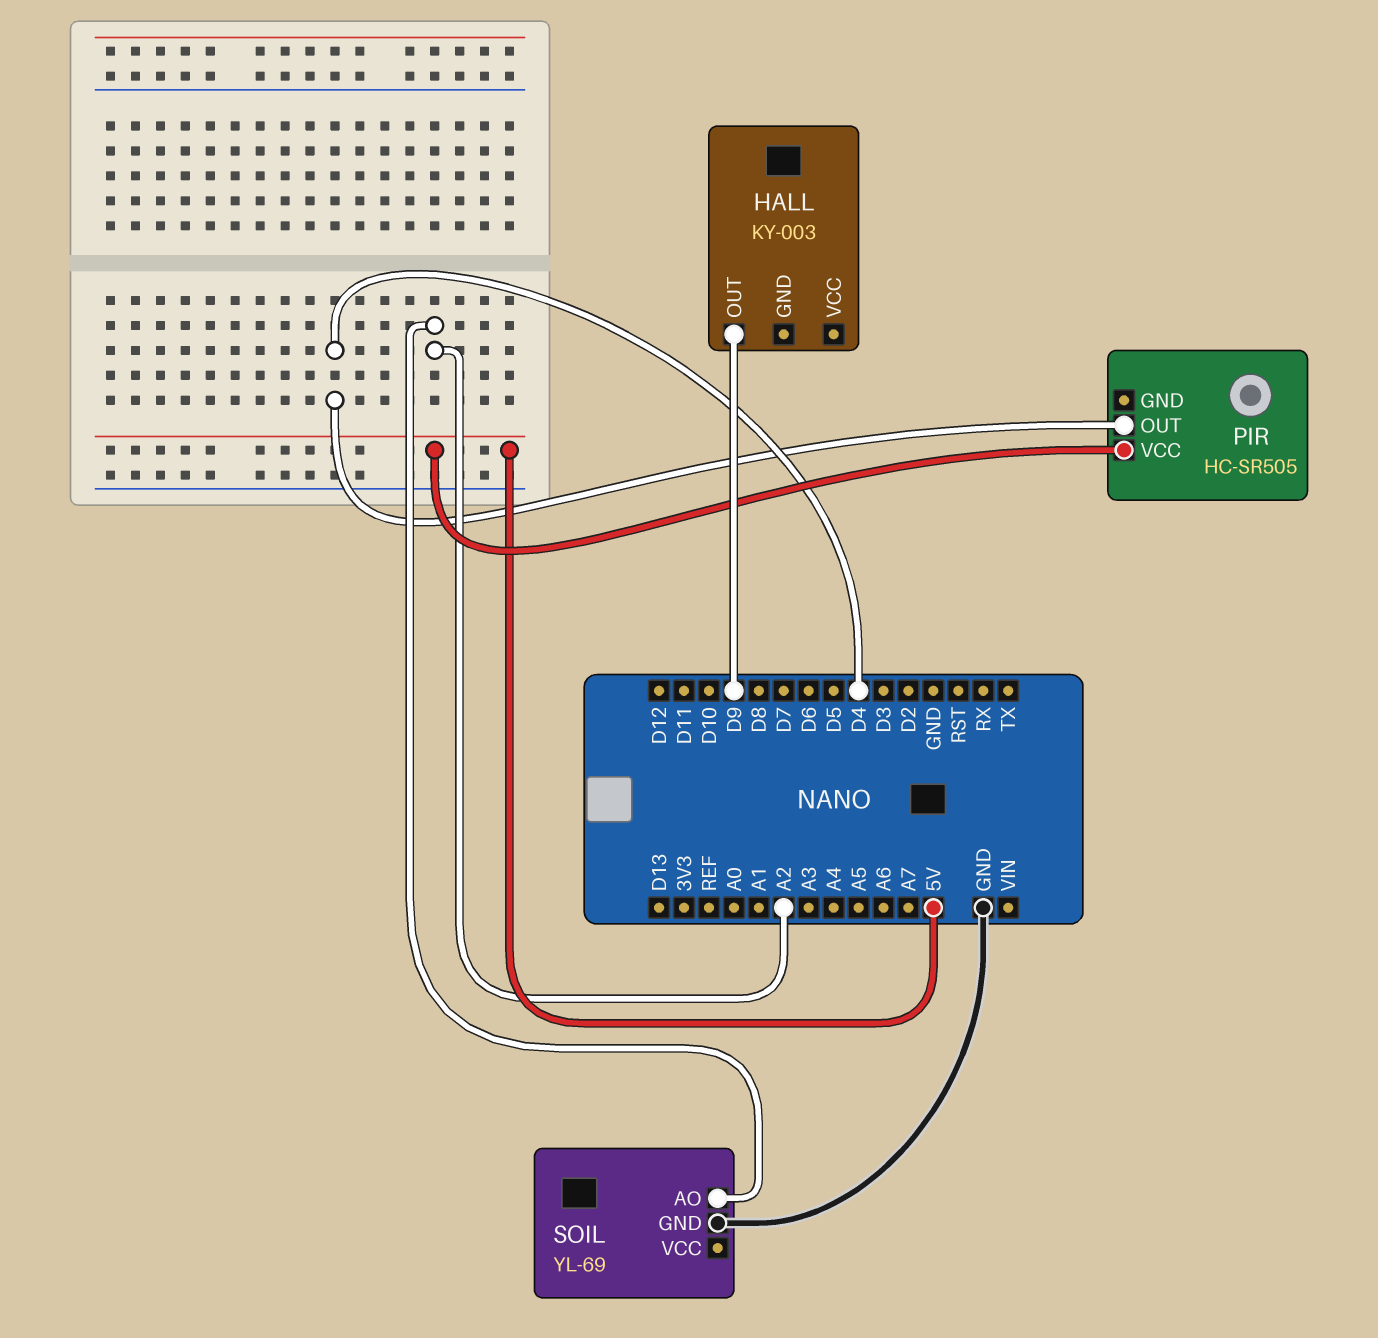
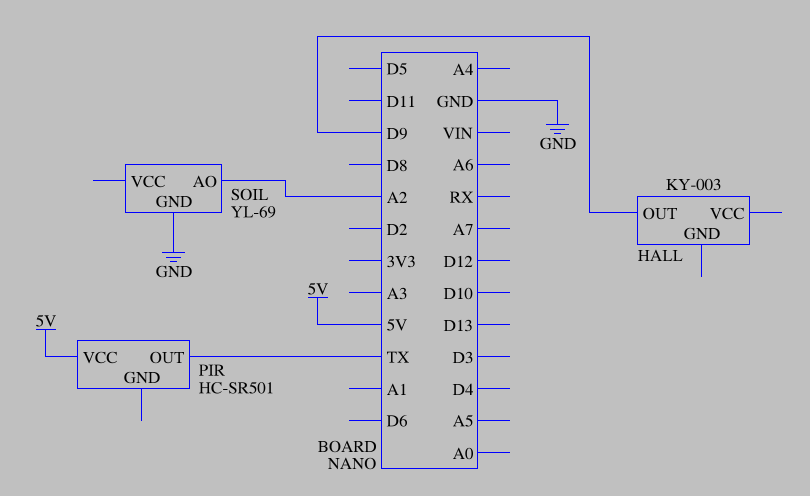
PIR: HC-SR505 -> HC-SR501
PIR pin OUT: D4 -> TX

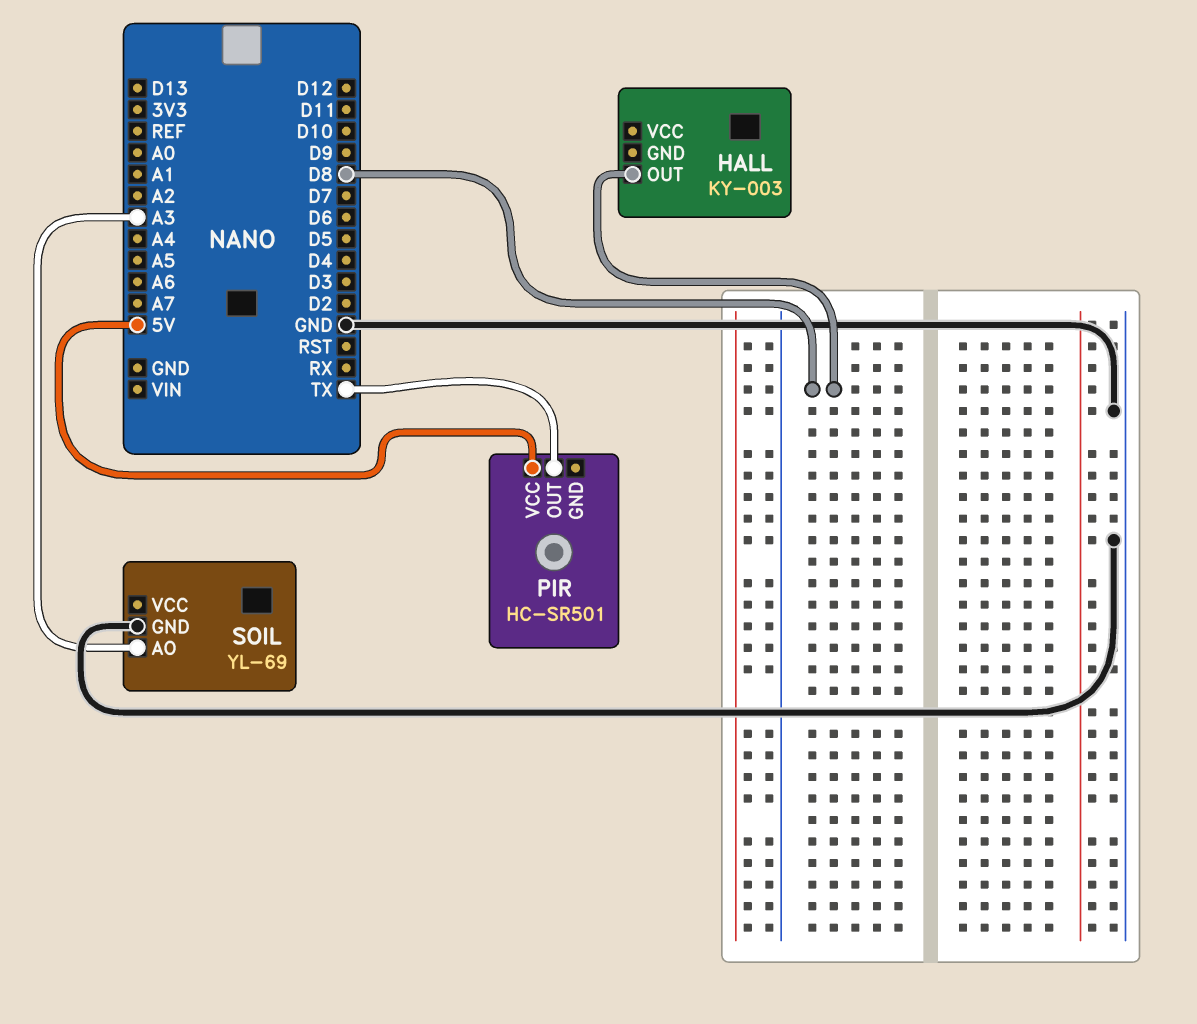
HALL pin OUT: D9 -> D8
SOIL pin AO: A2 -> A3

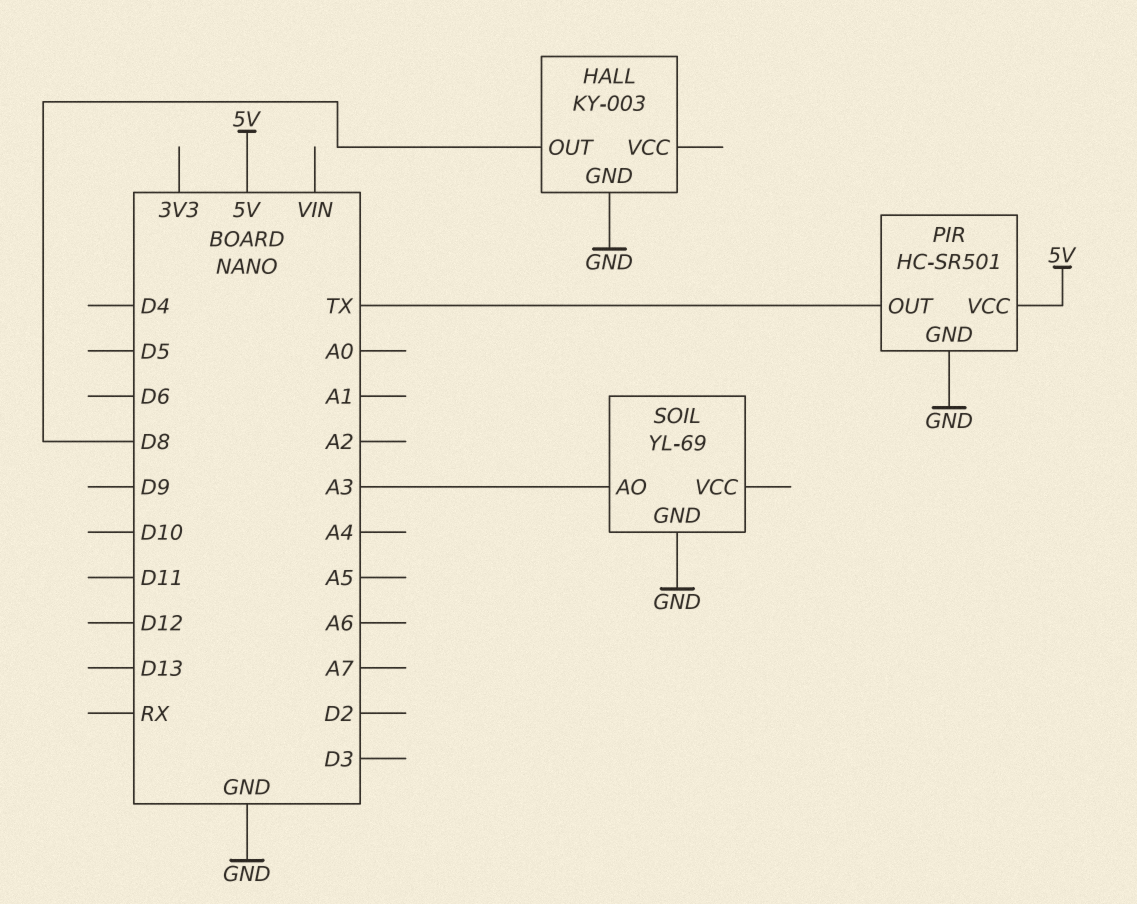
HALL pin GND: none -> GND
PIR pin GND: none -> GND

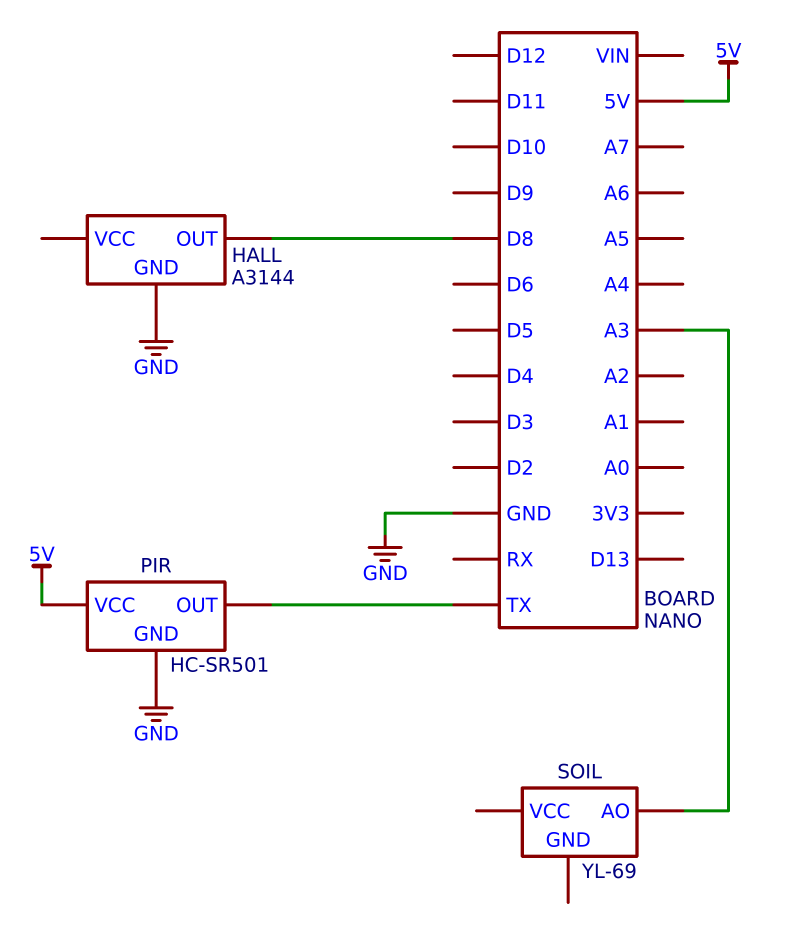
HALL: KY-003 -> A3144
SOIL pin GND: GND -> none

